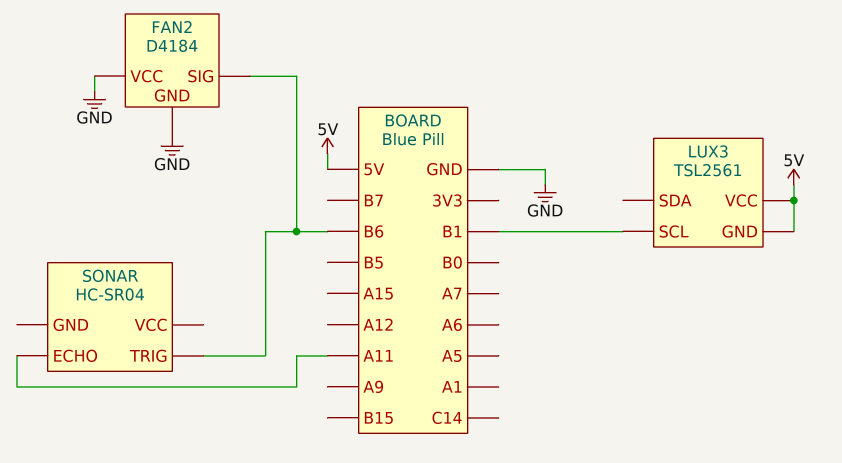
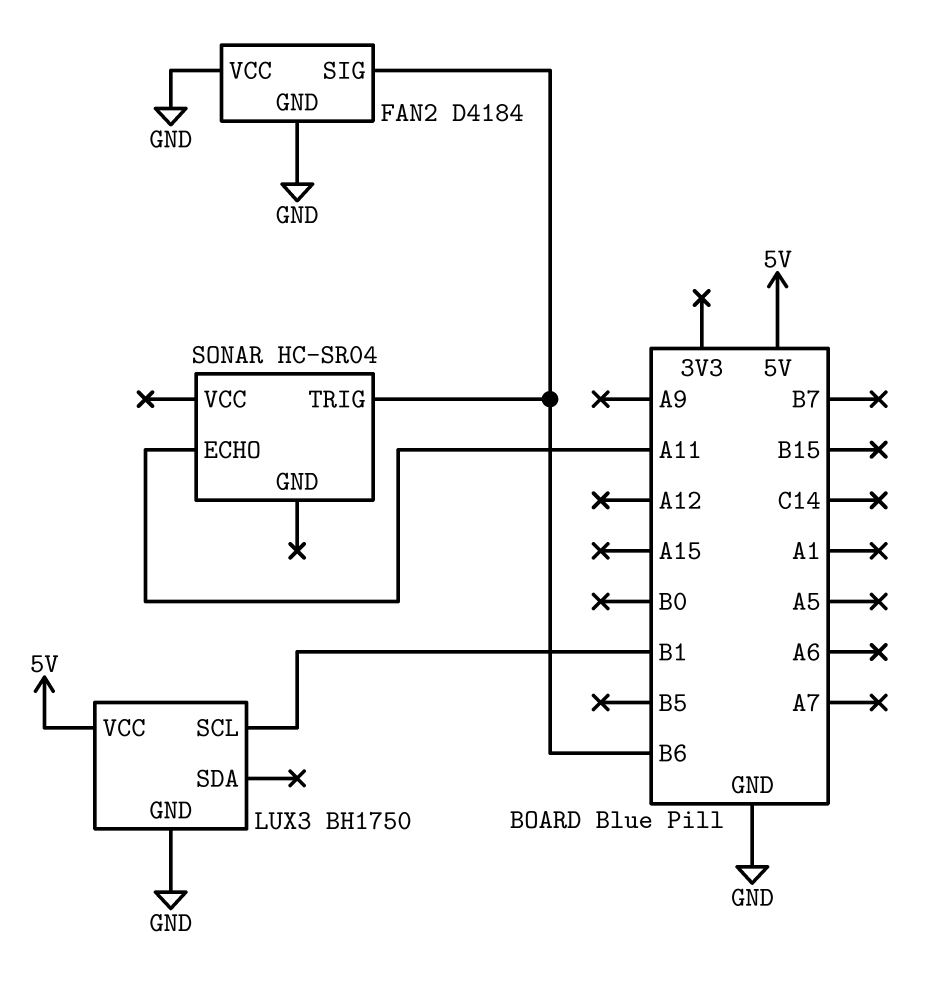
LUX3: TSL2561 -> BH1750
LUX3 pin GND: 5V -> GND

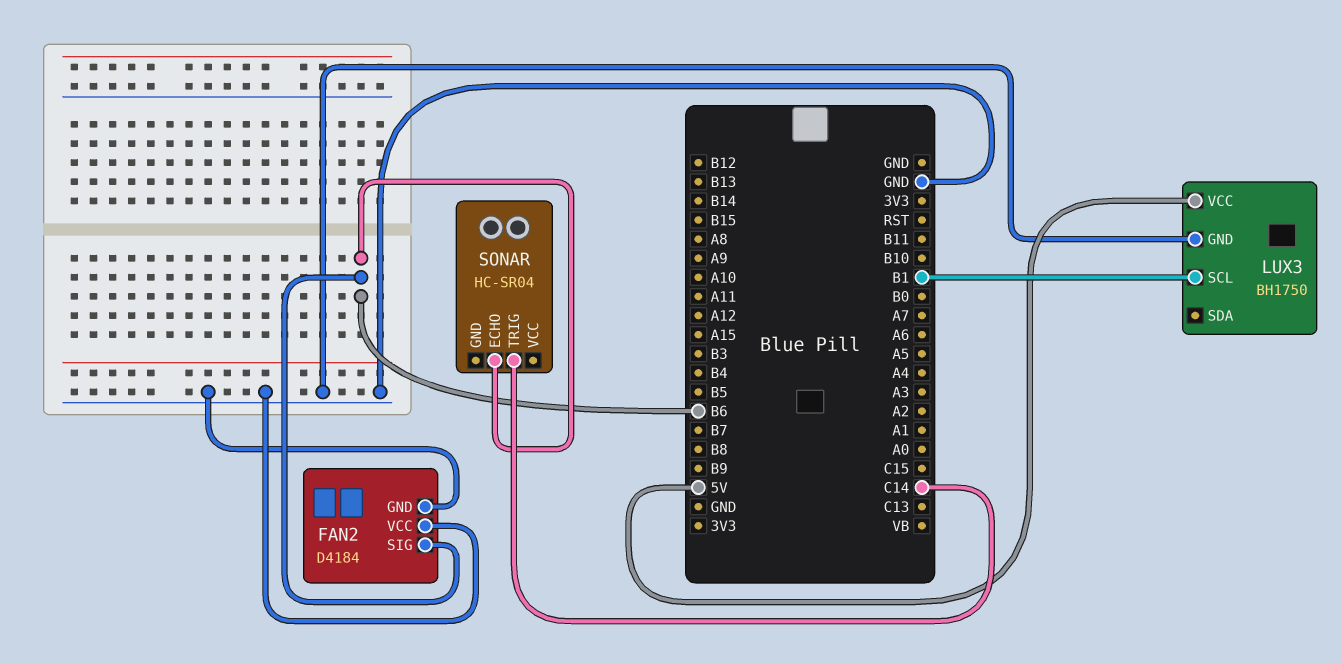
SONAR pin ECHO: A11 -> B6
SONAR pin TRIG: B6 -> C14

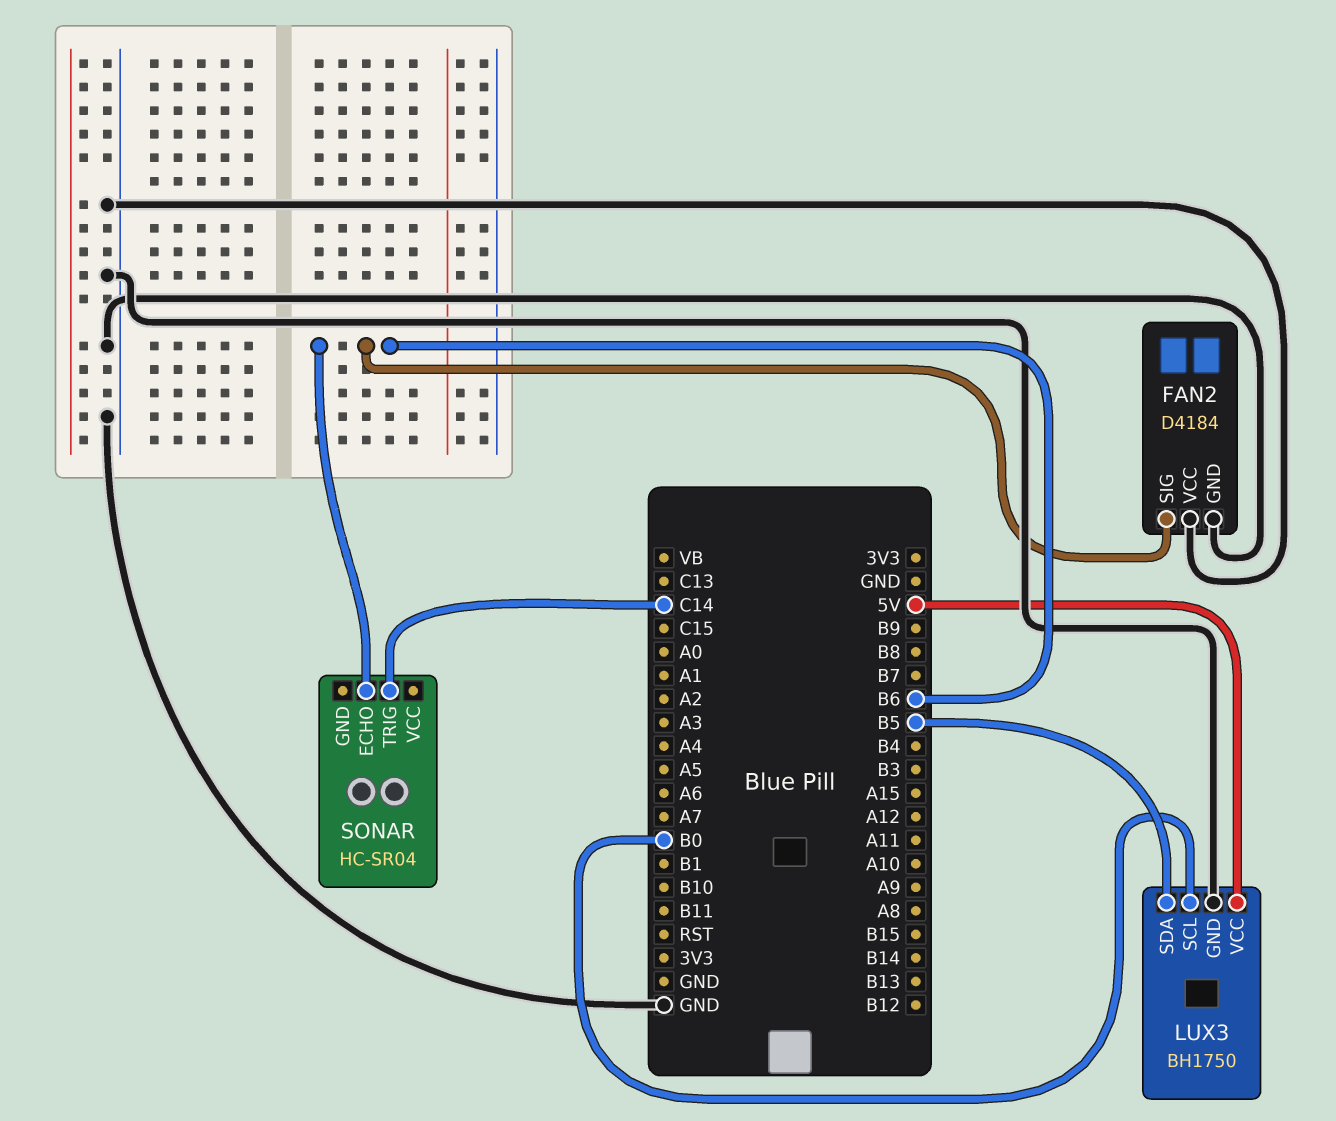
LUX3 pin SCL: B1 -> B0
LUX3 pin SDA: none -> B5

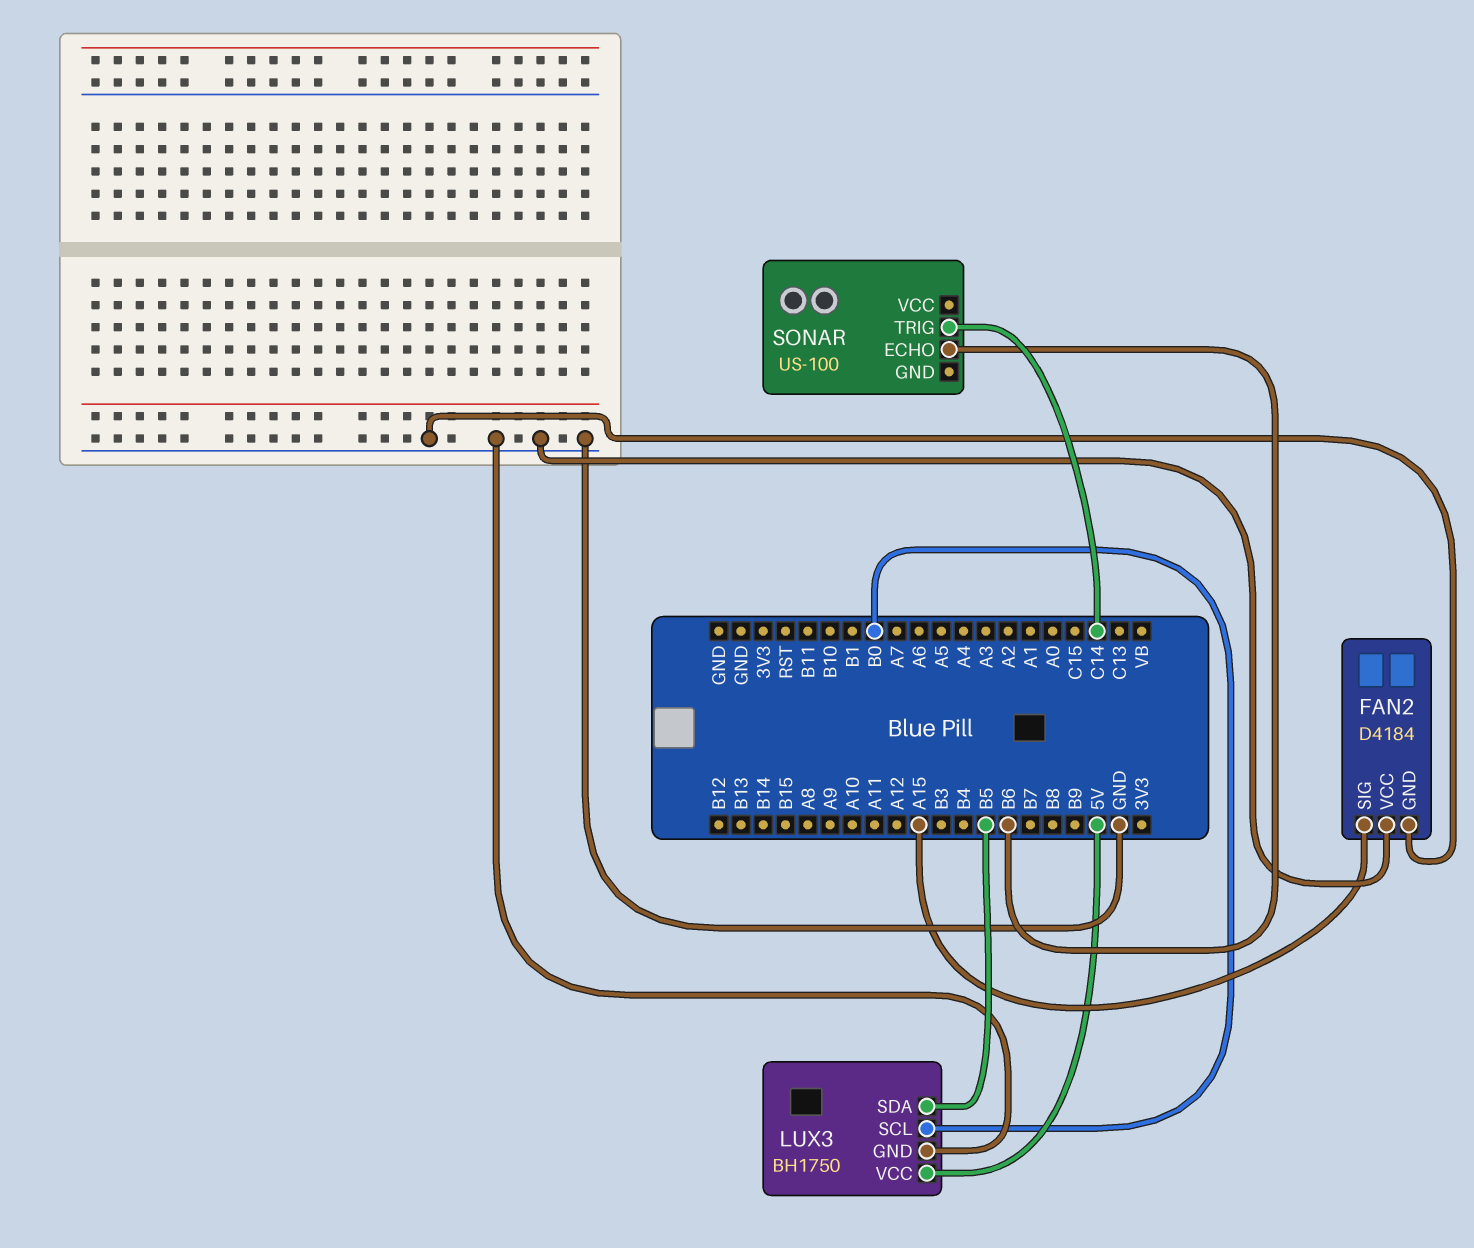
FAN2 pin SIG: B6 -> A15
SONAR: HC-SR04 -> US-100

